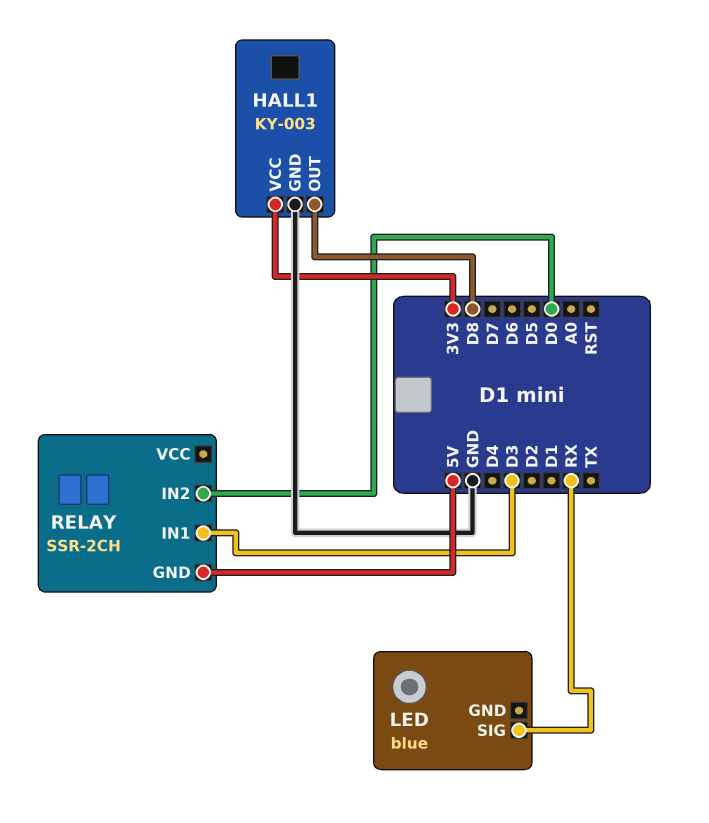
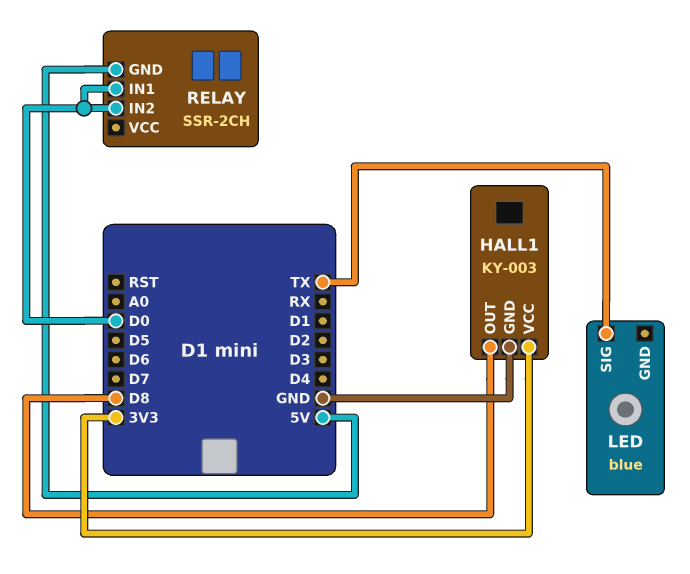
LED pin SIG: RX -> TX
RELAY pin IN1: D3 -> D0

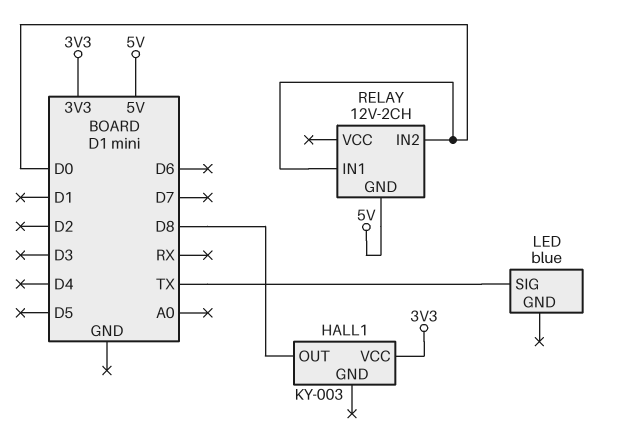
HALL1 pin GND: GND -> none
RELAY: SSR-2CH -> 12V-2CH

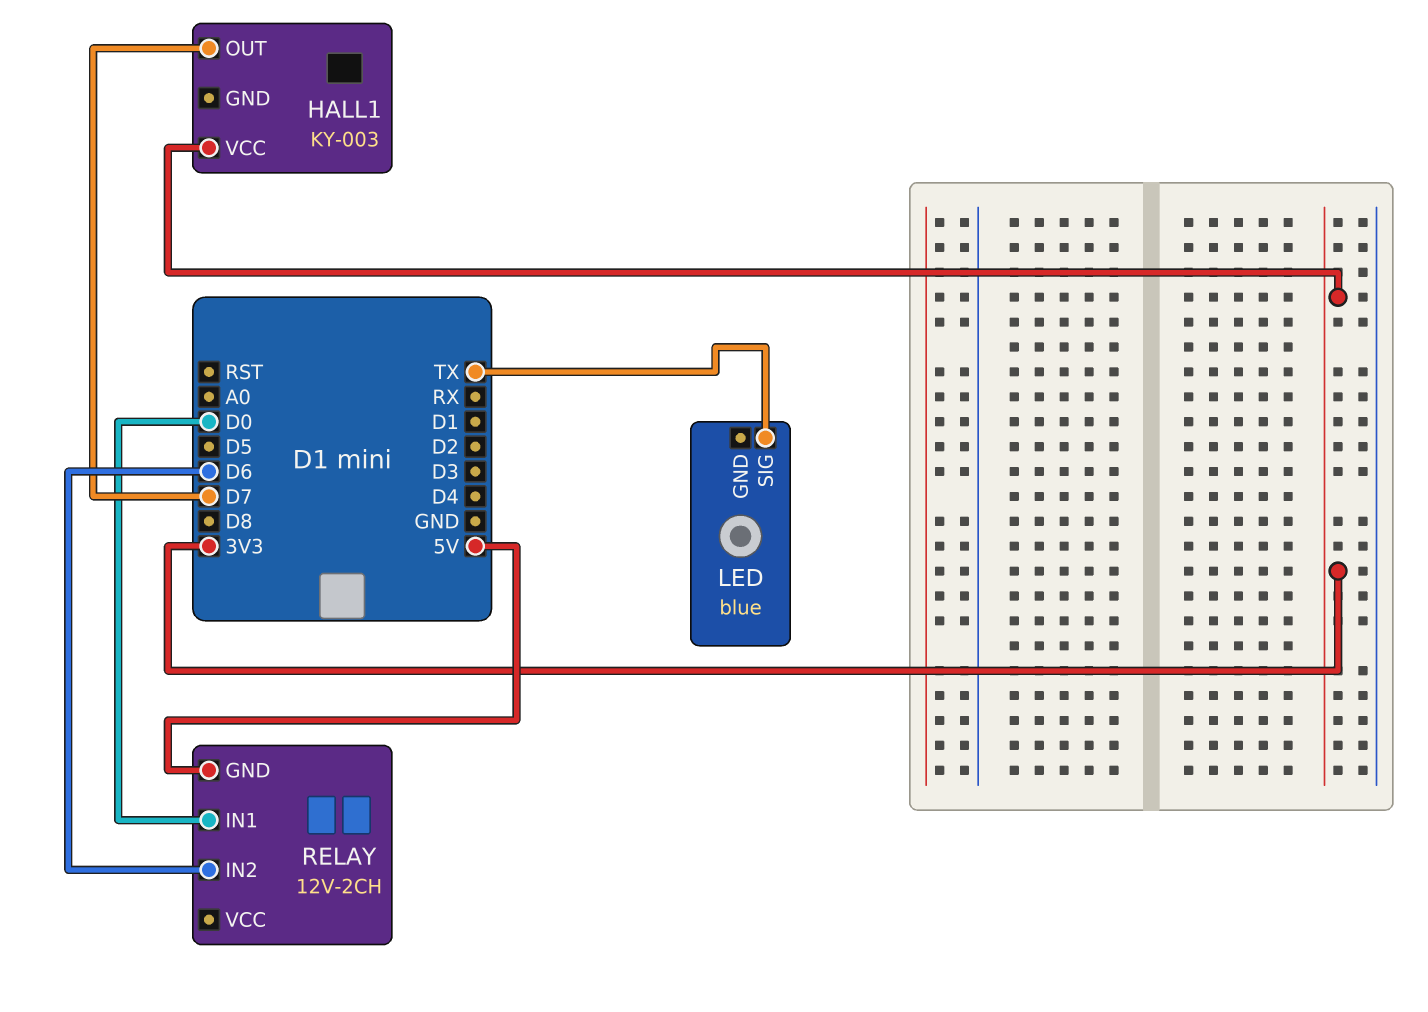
HALL1 pin OUT: D8 -> D7
RELAY pin IN2: D0 -> D6

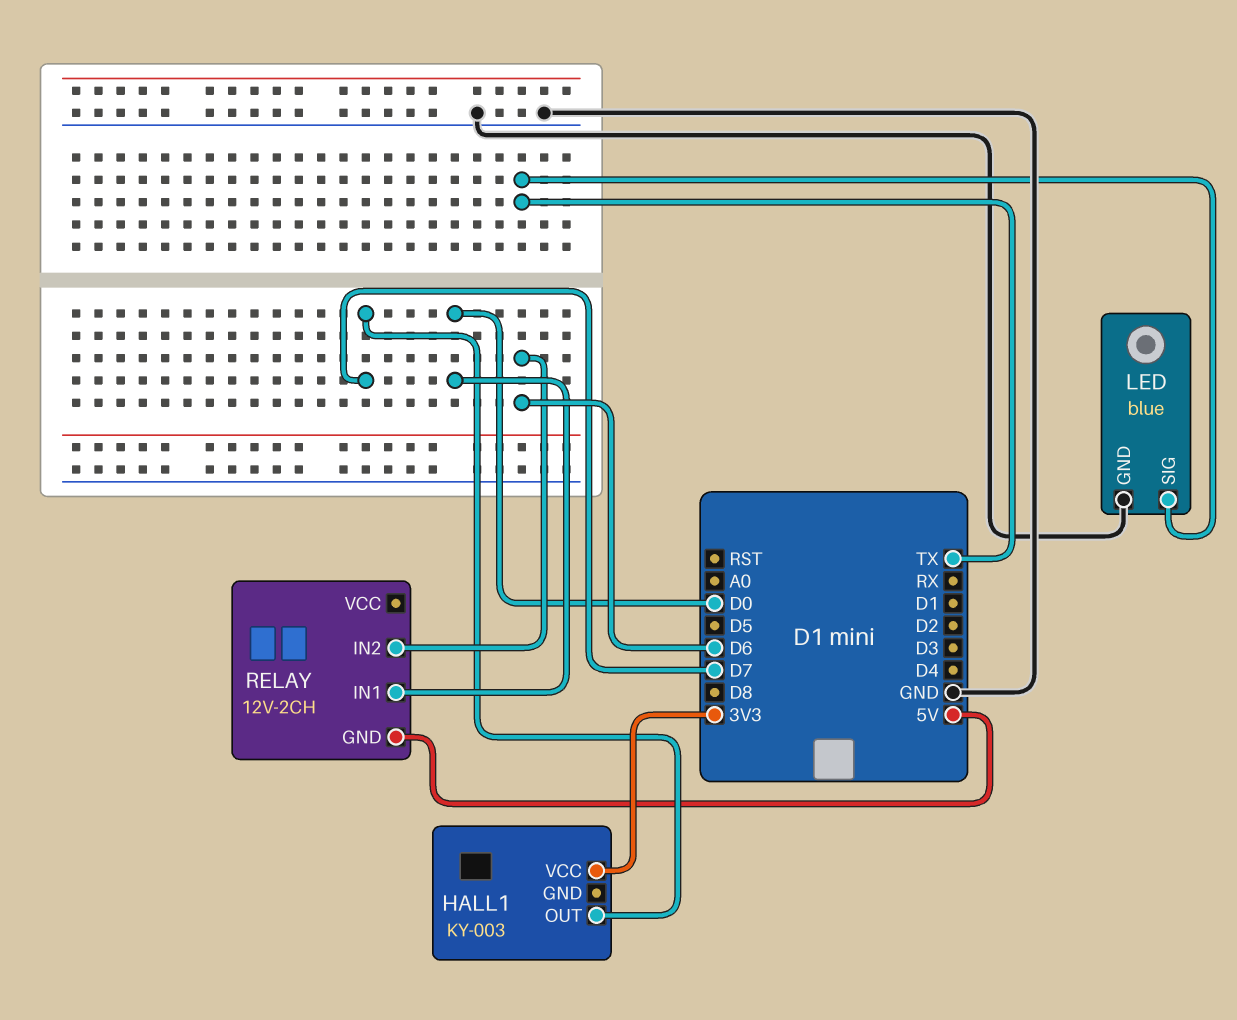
LED pin GND: none -> GND

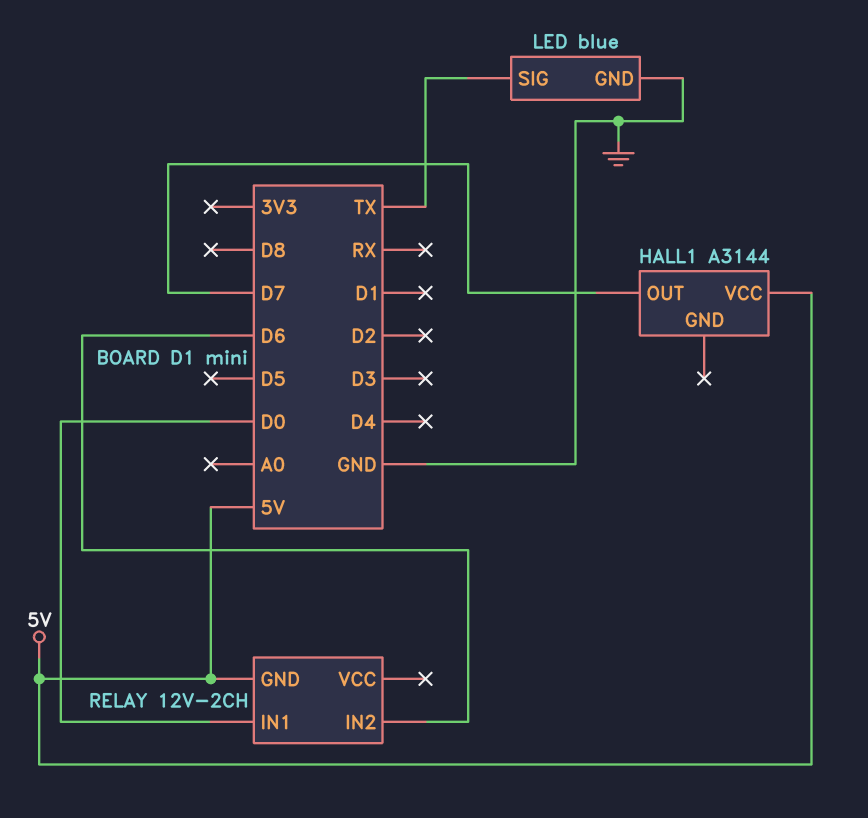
HALL1: KY-003 -> A3144
HALL1 pin VCC: 3V3 -> 5V

